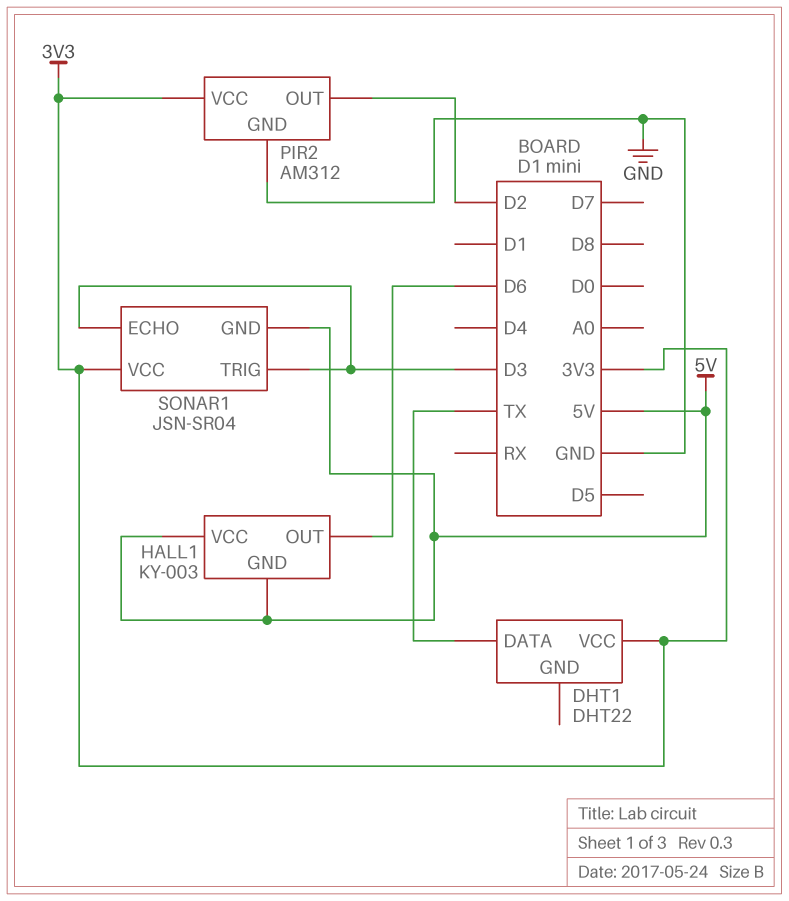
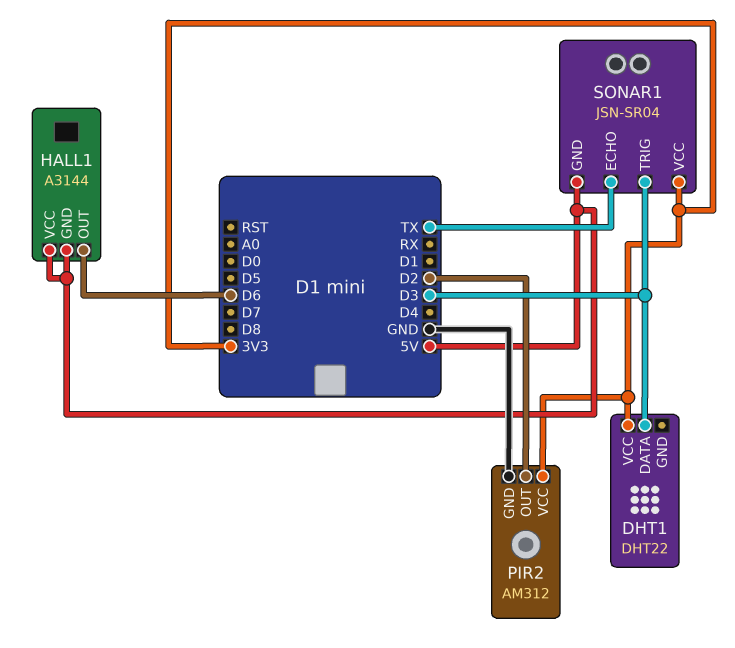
DHT1 pin DATA: TX -> D3
HALL1: KY-003 -> A3144
SONAR1 pin ECHO: D3 -> TX

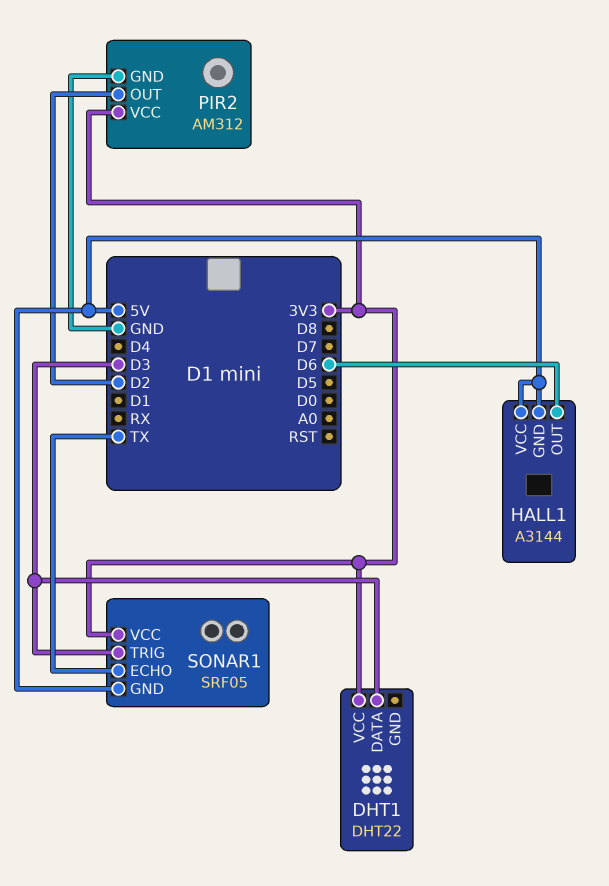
SONAR1: JSN-SR04 -> SRF05

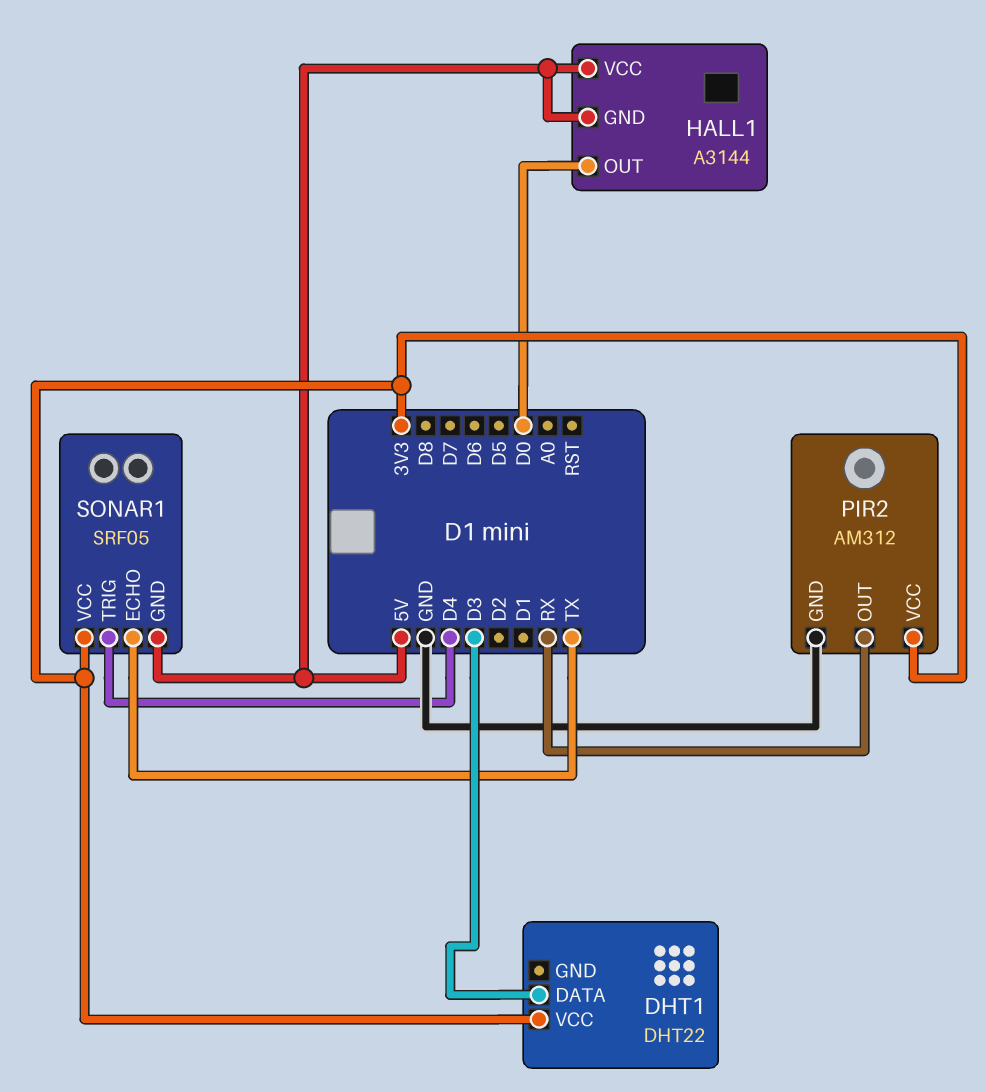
HALL1 pin OUT: D6 -> D0
PIR2 pin OUT: D2 -> RX
SONAR1 pin TRIG: D3 -> D4

